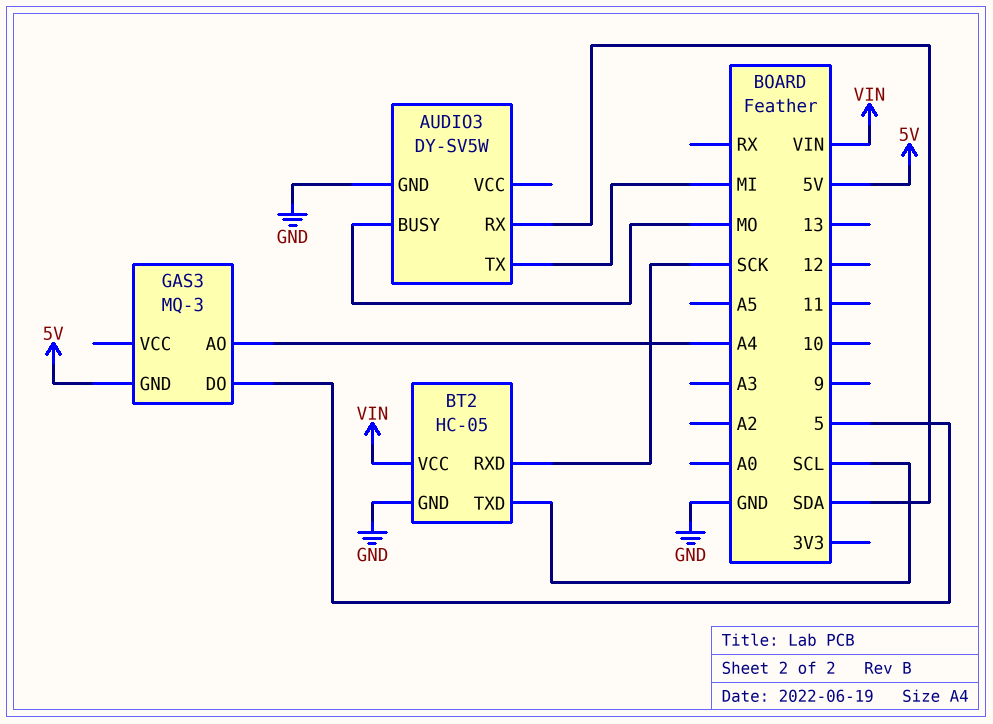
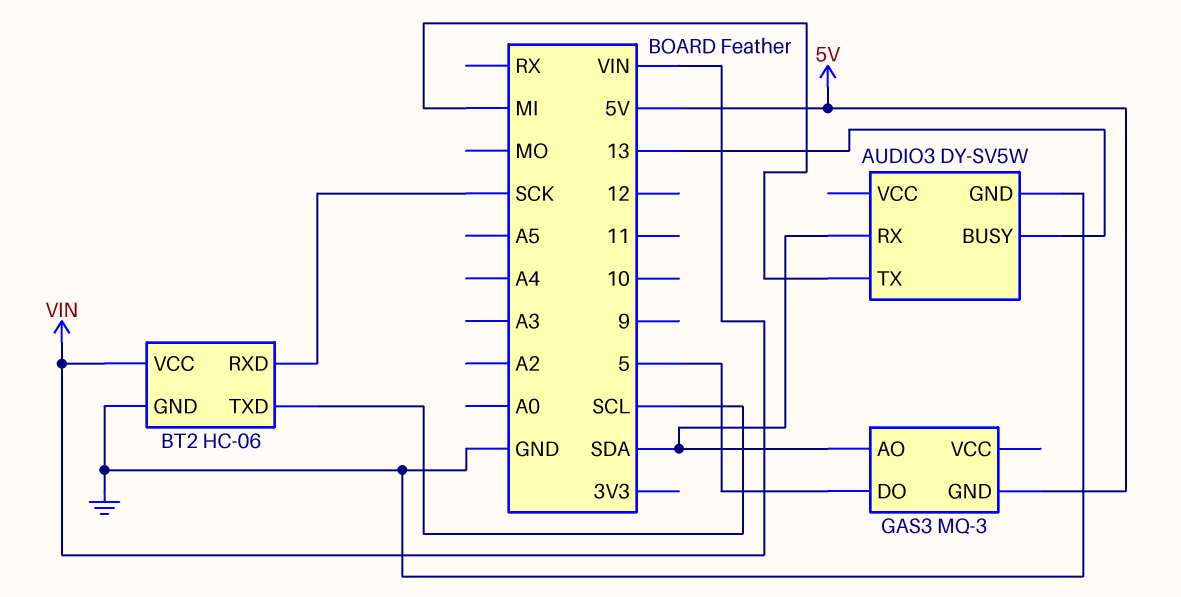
AUDIO3 pin BUSY: MO -> 13
BT2: HC-05 -> HC-06
GAS3 pin AO: A4 -> SDA

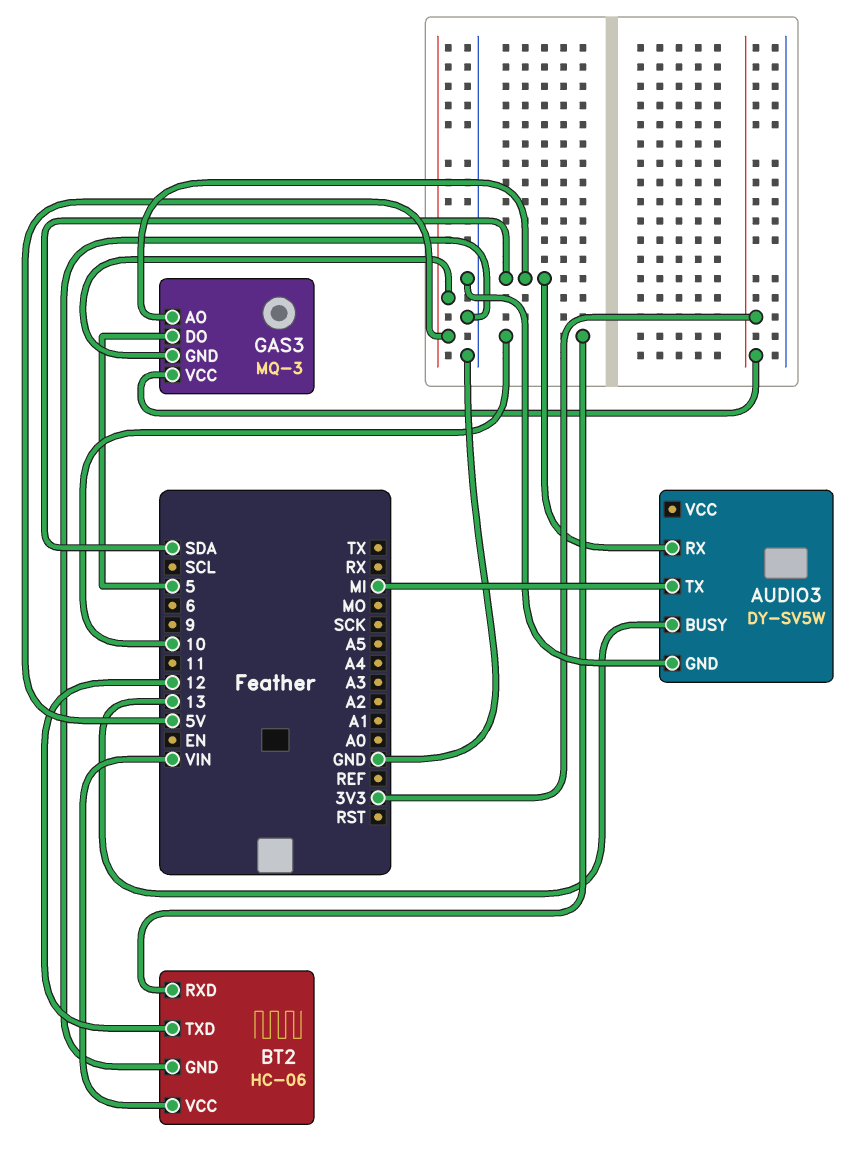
BT2 pin RXD: SCK -> 10
BT2 pin TXD: SCL -> 12
GAS3 pin VCC: none -> 3V3

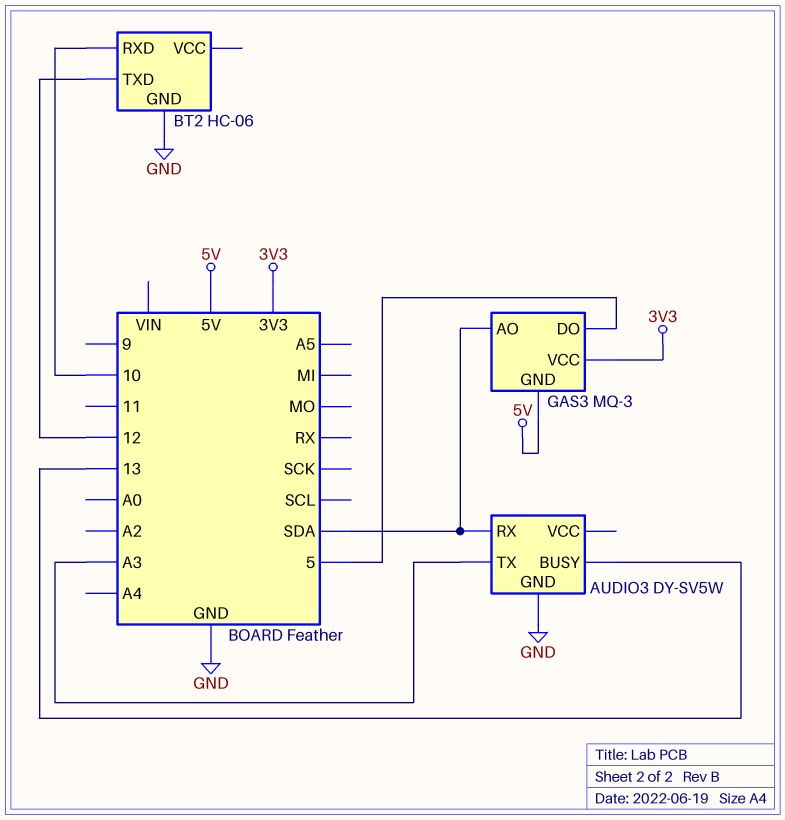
AUDIO3 pin TX: MI -> A3
BT2 pin VCC: VIN -> none

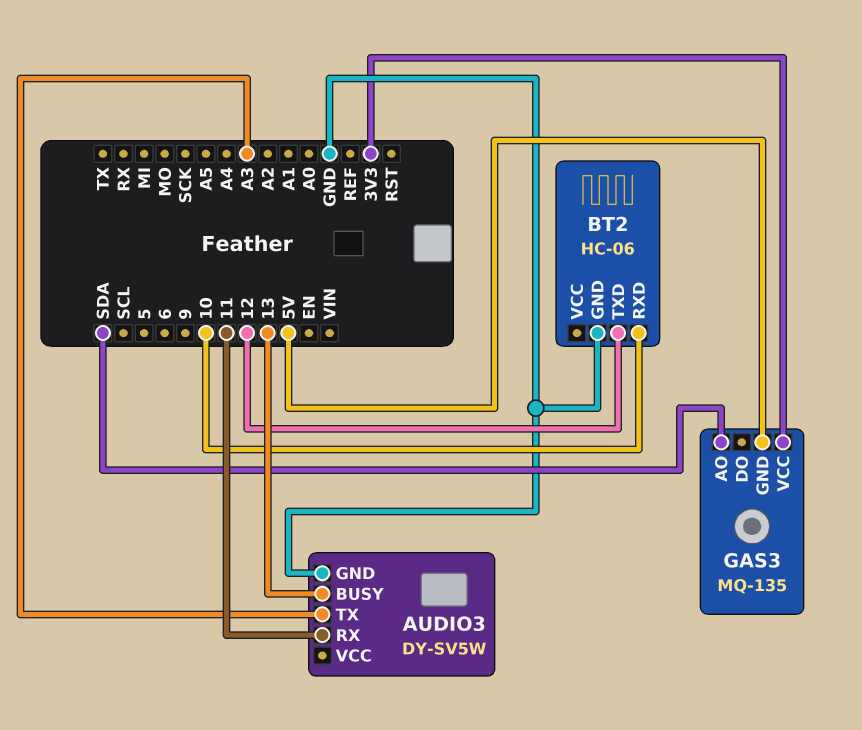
AUDIO3 pin RX: SDA -> 11
GAS3: MQ-3 -> MQ-135
GAS3 pin DO: 5 -> none

